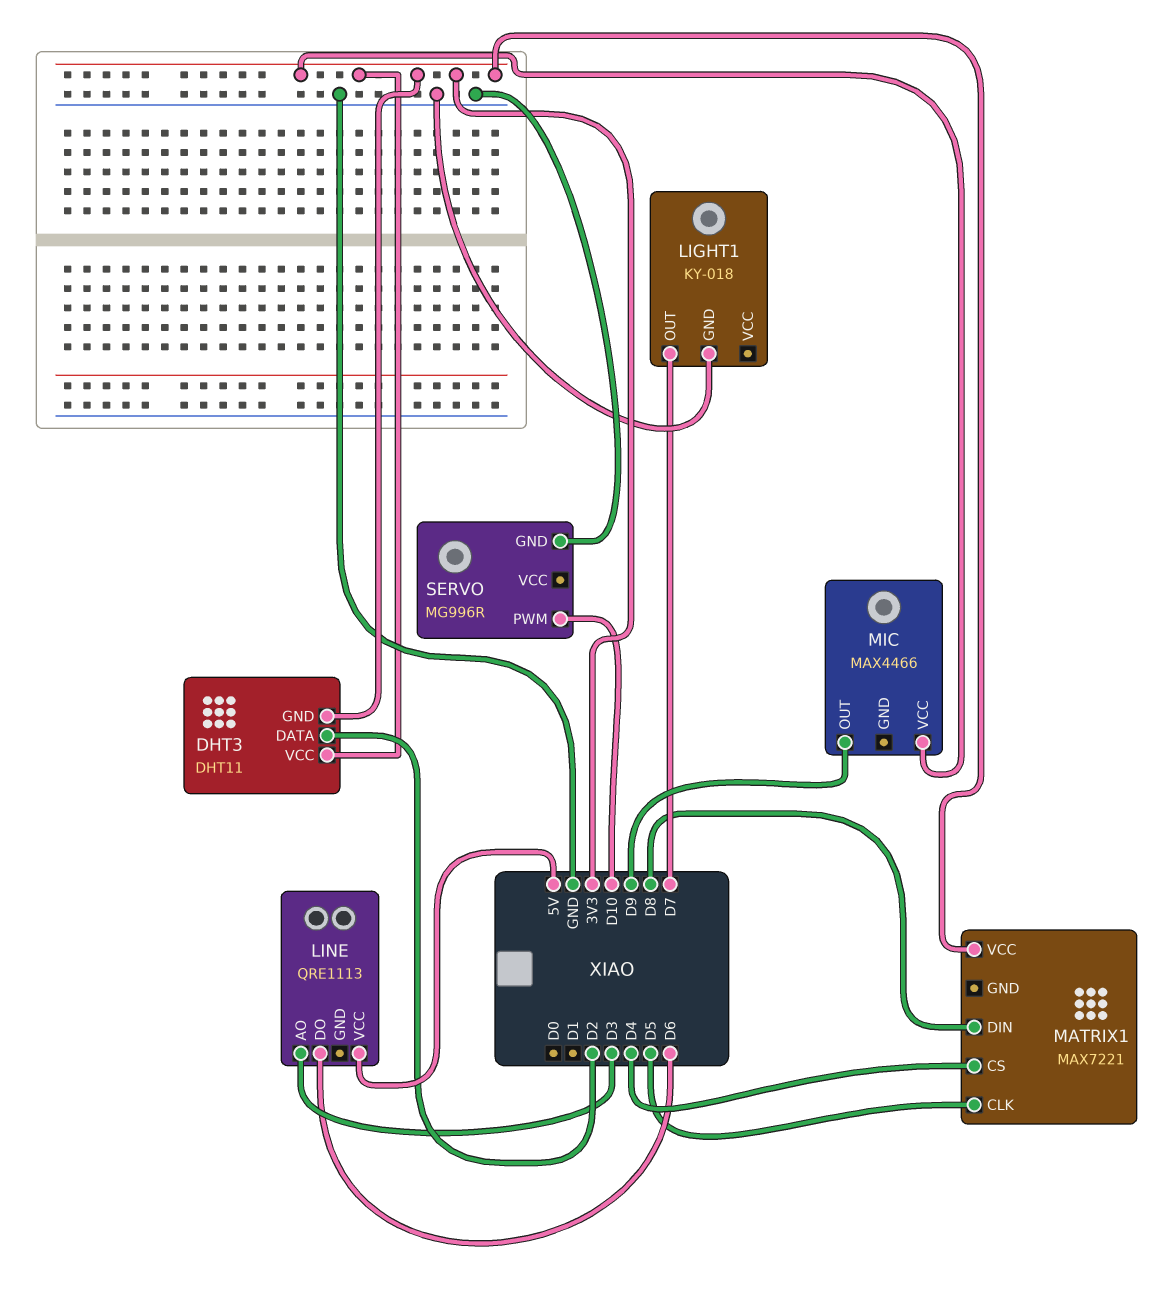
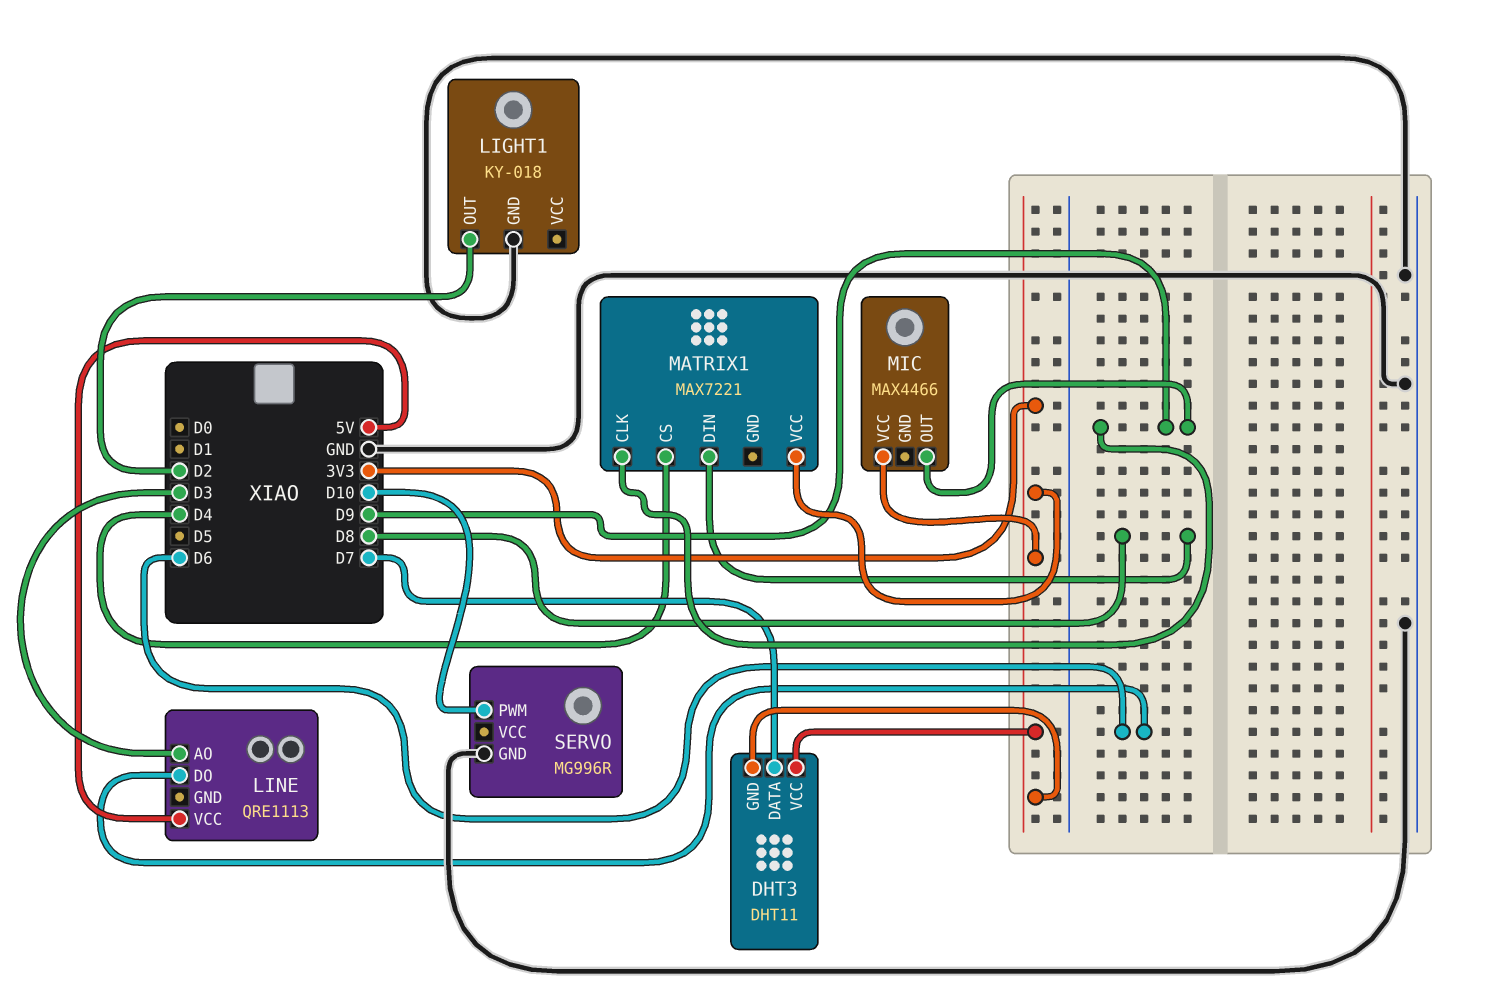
DHT3 pin DATA: D2 -> D7
LIGHT1 pin OUT: D7 -> D2
MATRIX1 pin CLK: D5 -> D9

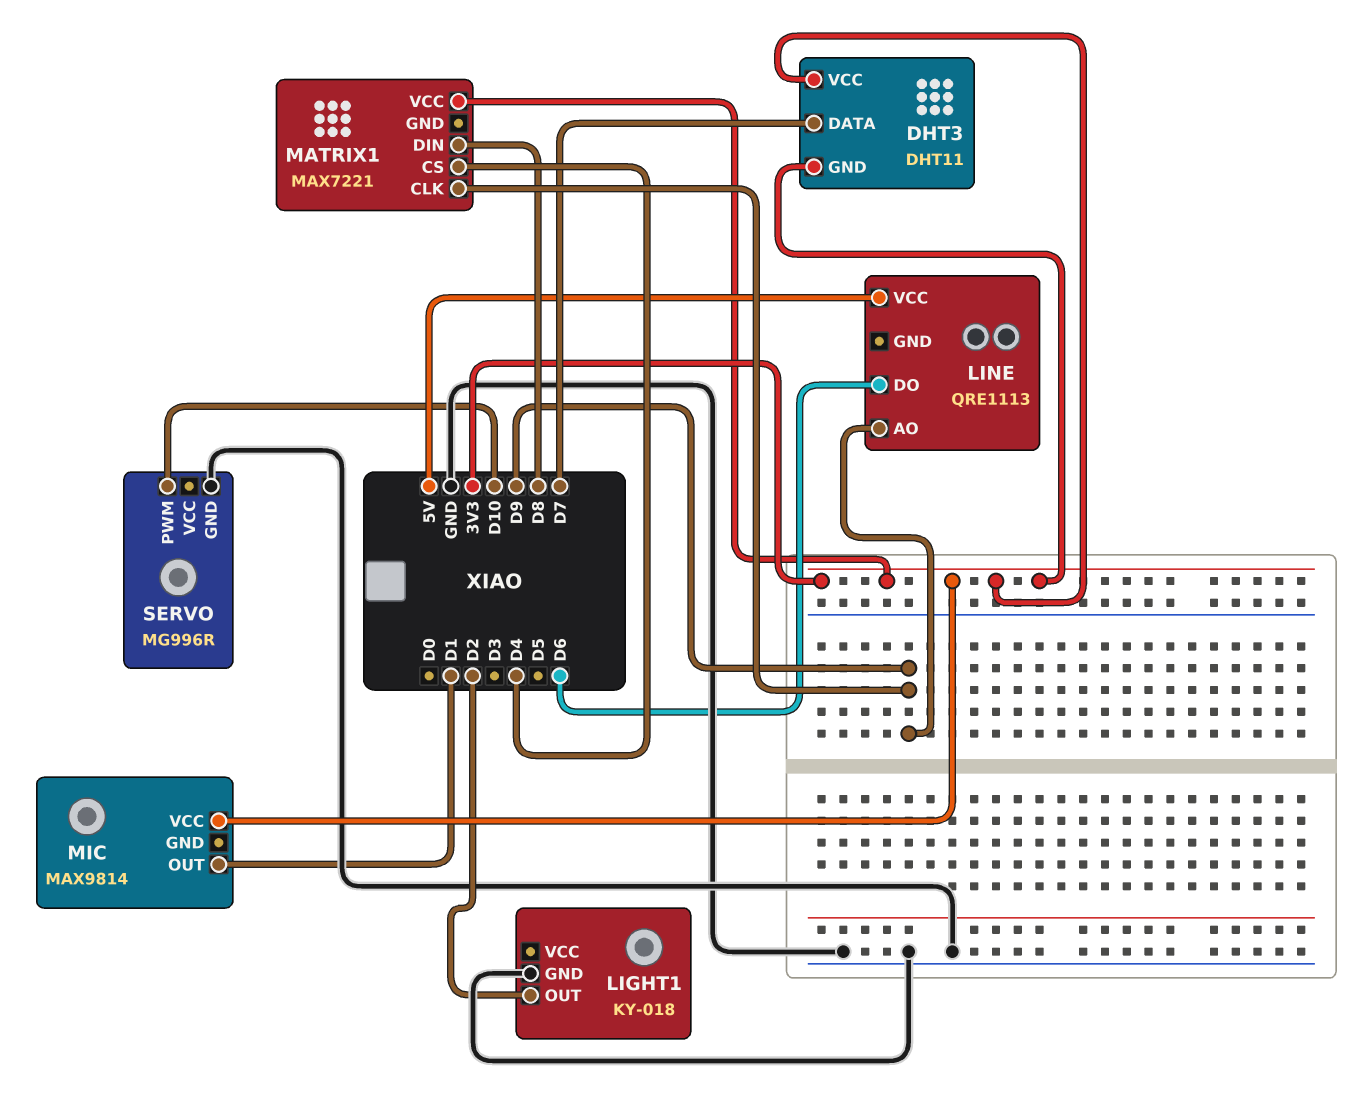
LINE pin AO: D3 -> D9
MIC: MAX4466 -> MAX9814
MIC pin OUT: D9 -> D1

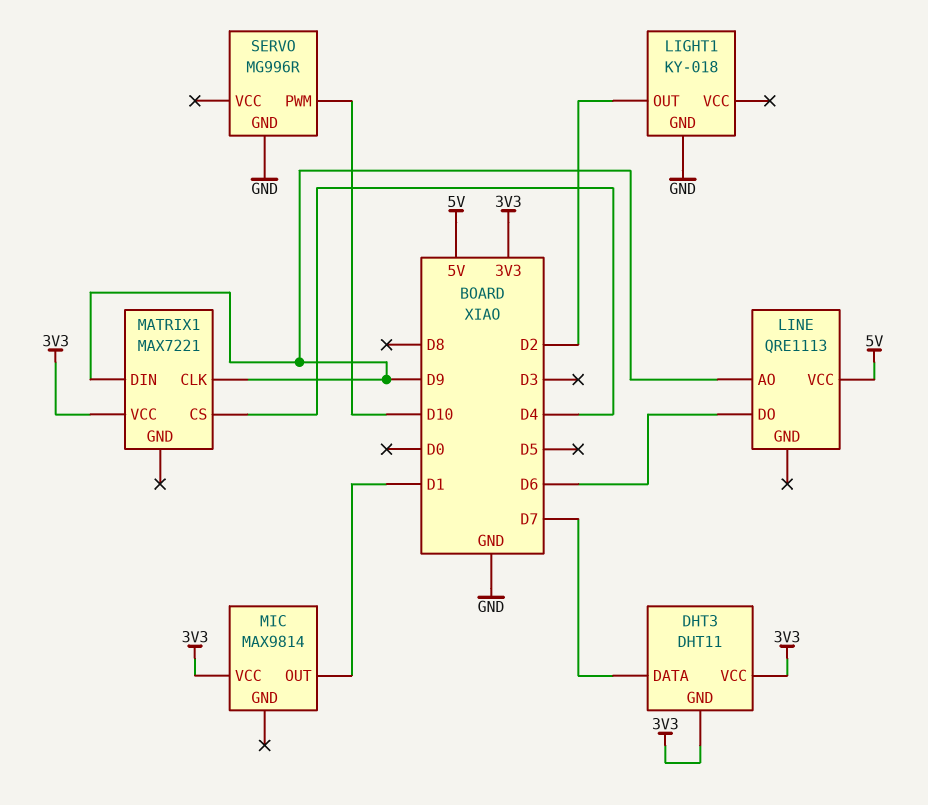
MATRIX1 pin DIN: D8 -> D9

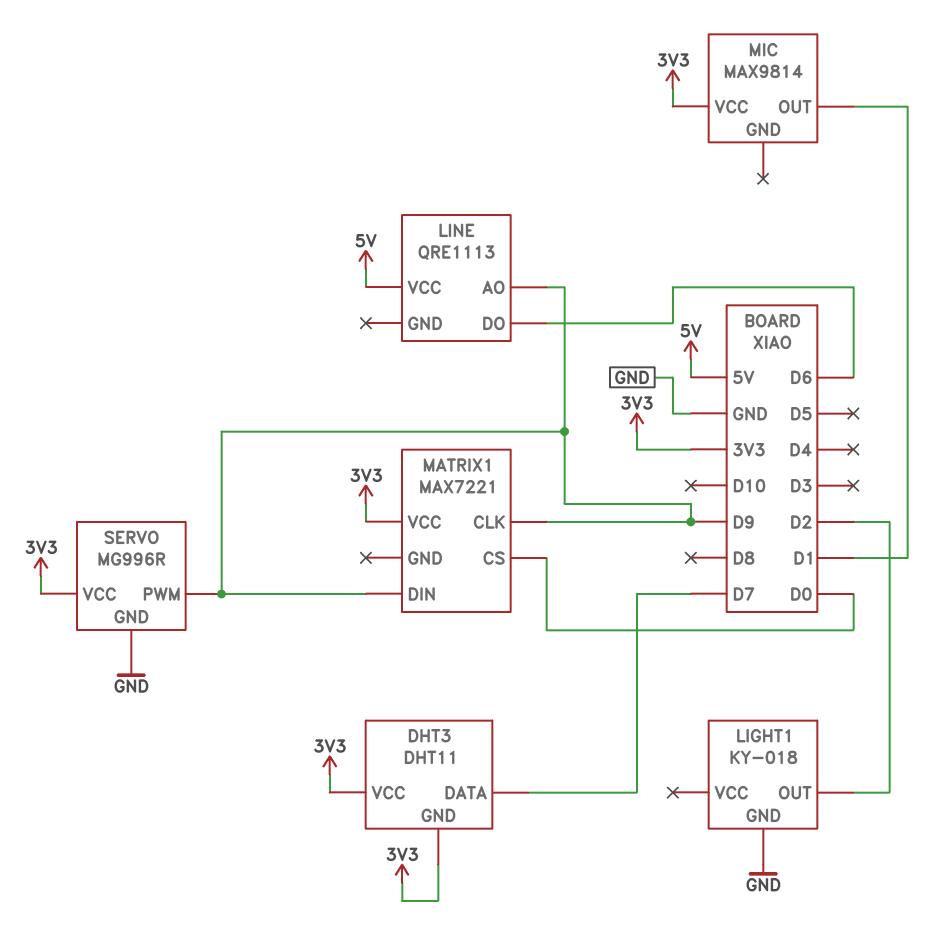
MATRIX1 pin CS: D4 -> D0
SERVO pin PWM: D10 -> D9
SERVO pin VCC: none -> 3V3

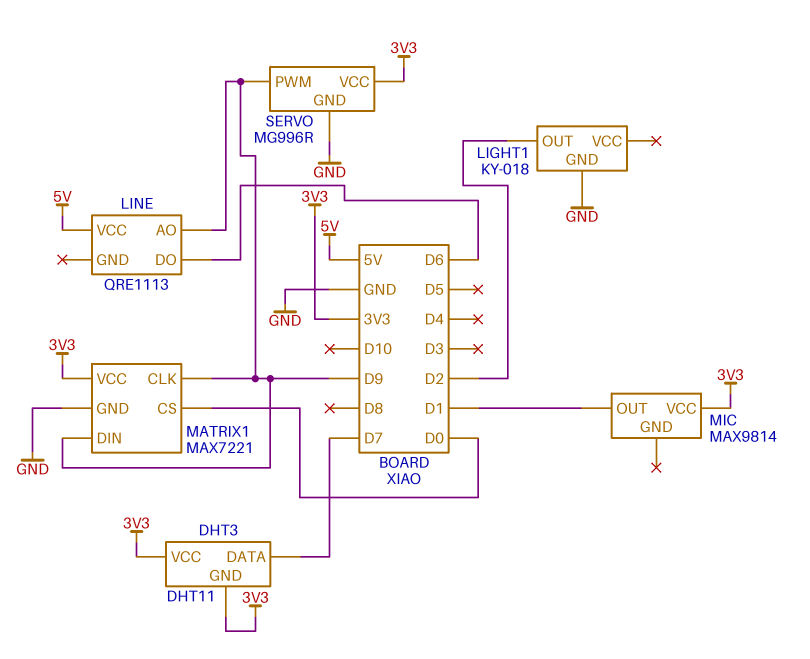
MATRIX1 pin GND: none -> GND

